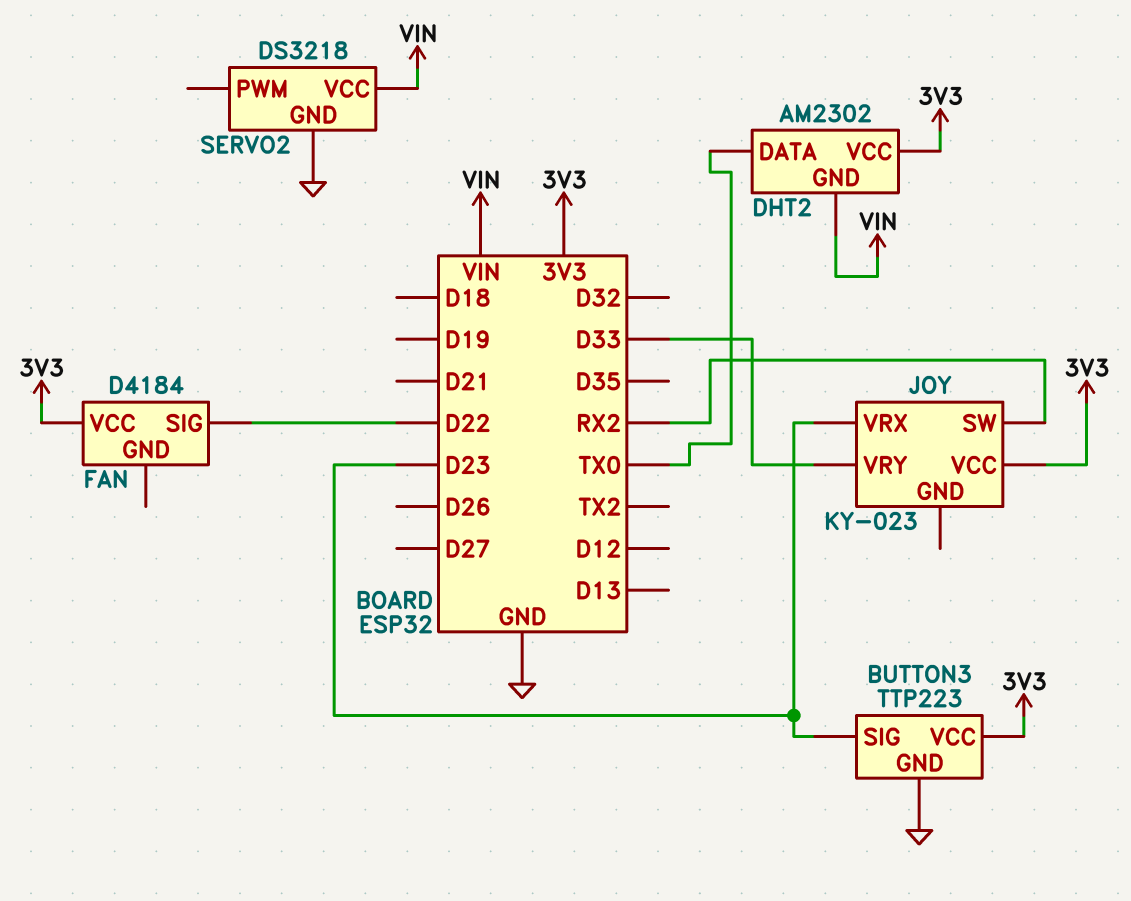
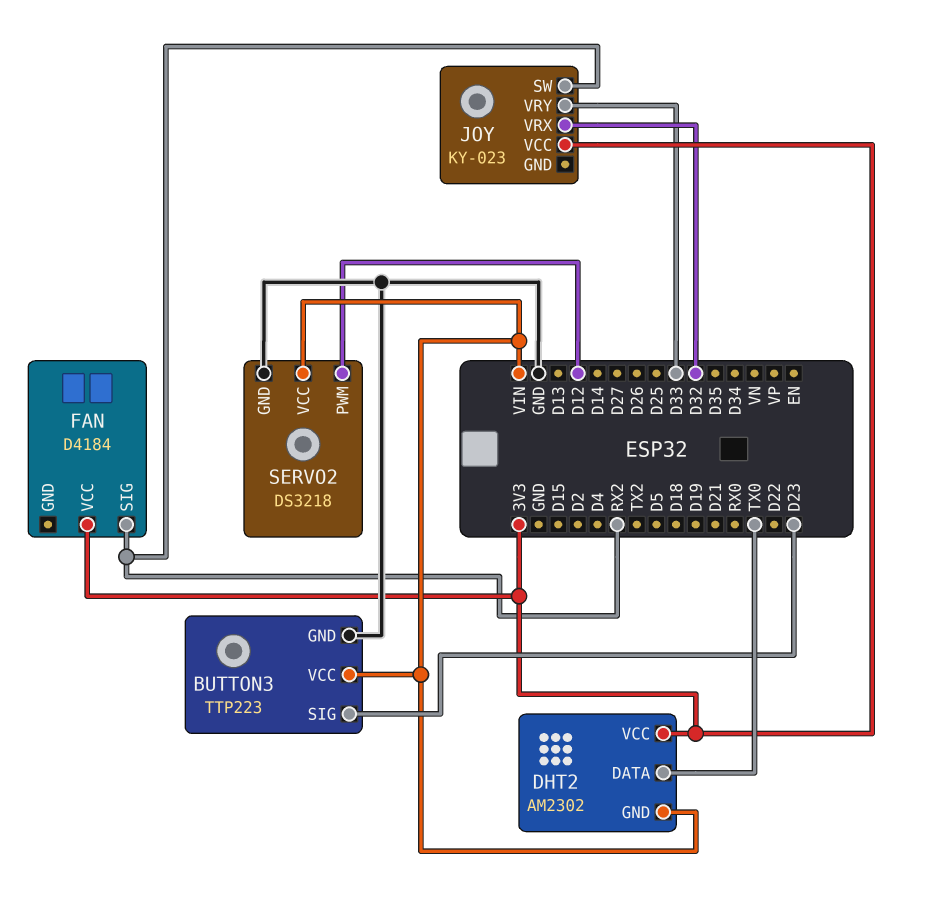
BUTTON3 pin VCC: 3V3 -> VIN
FAN pin SIG: D22 -> RX2
JOY pin VRX: D23 -> D32
SERVO2 pin PWM: none -> D12

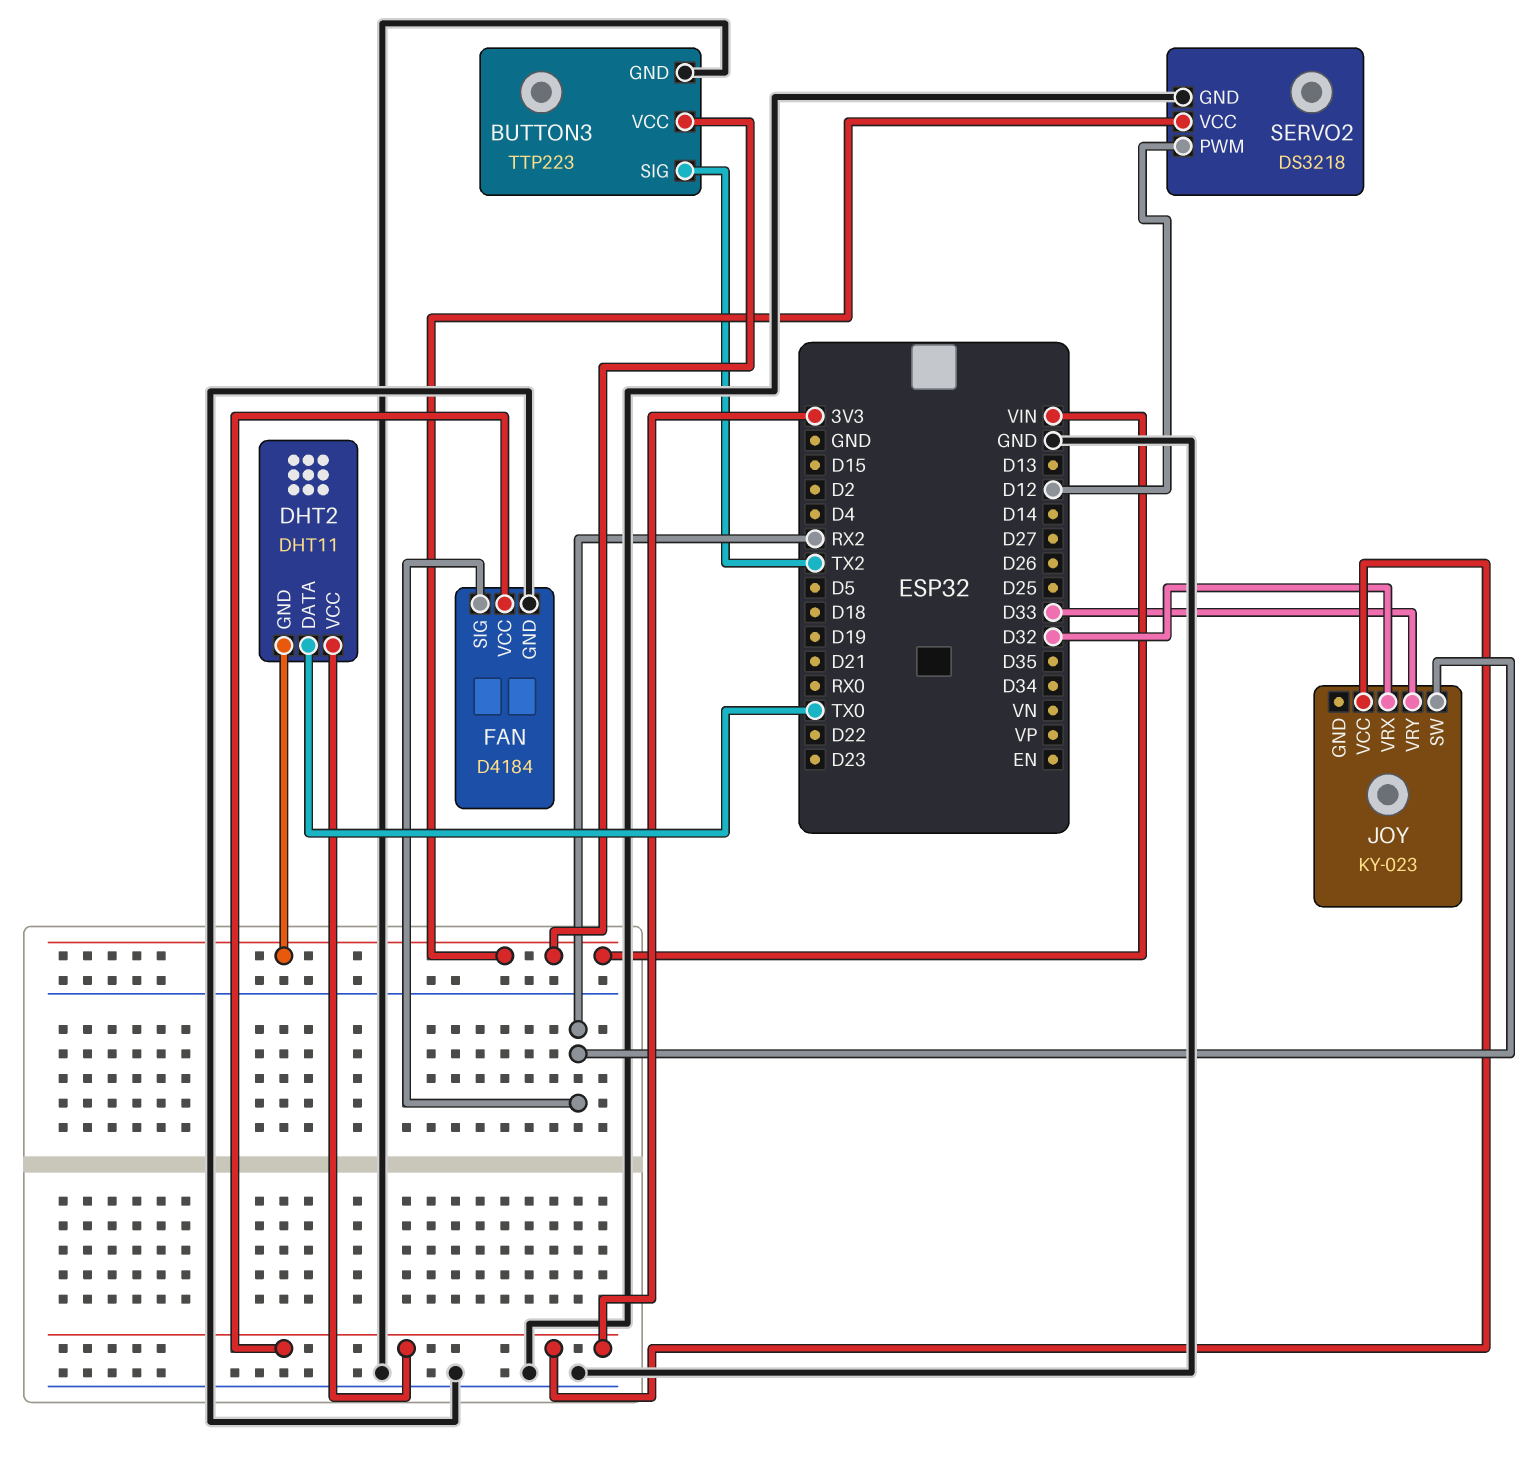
BUTTON3 pin SIG: D23 -> TX2
DHT2: AM2302 -> DHT11
FAN pin GND: none -> GND

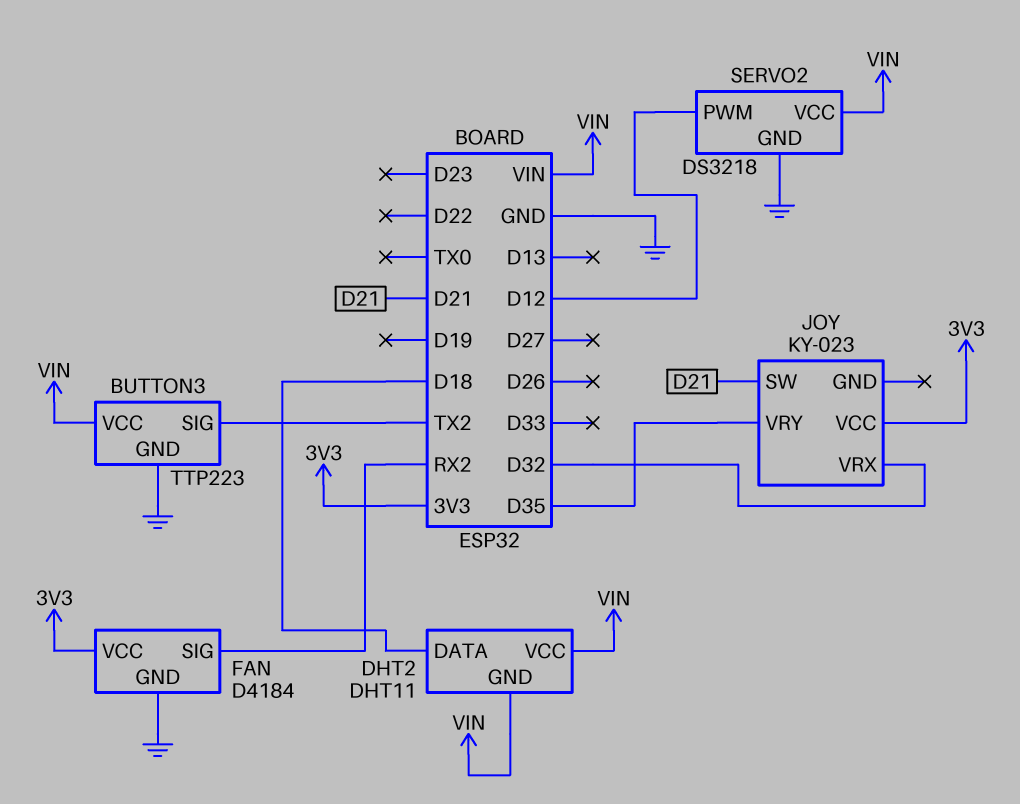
DHT2 pin DATA: TX0 -> D18
DHT2 pin VCC: 3V3 -> VIN
JOY pin SW: RX2 -> D21
JOY pin VRY: D33 -> D35

